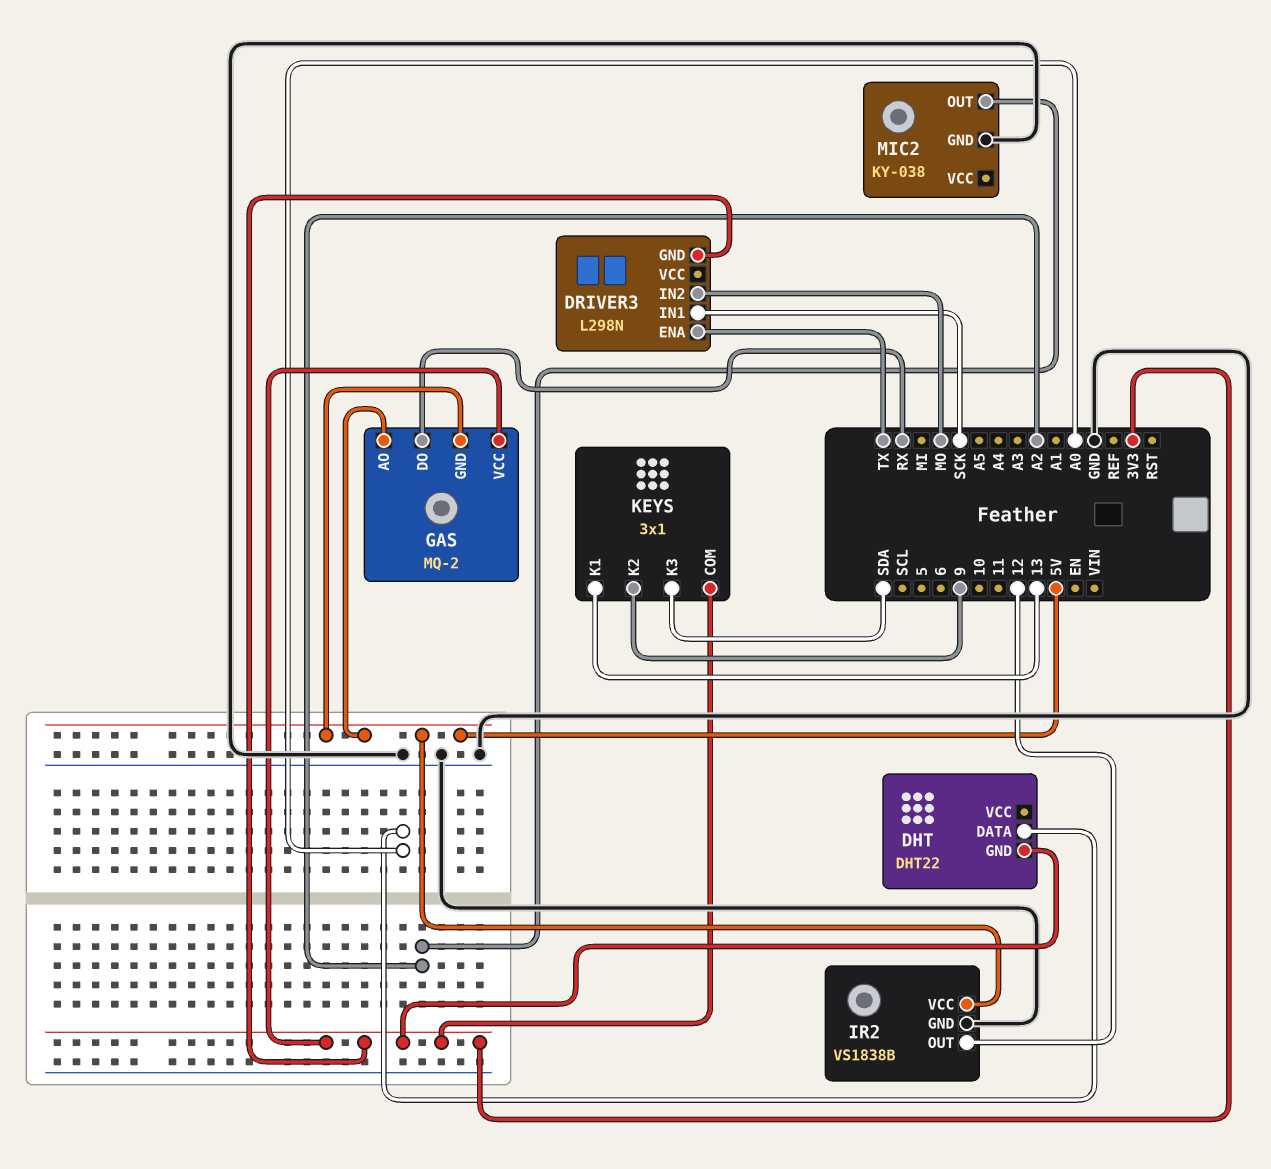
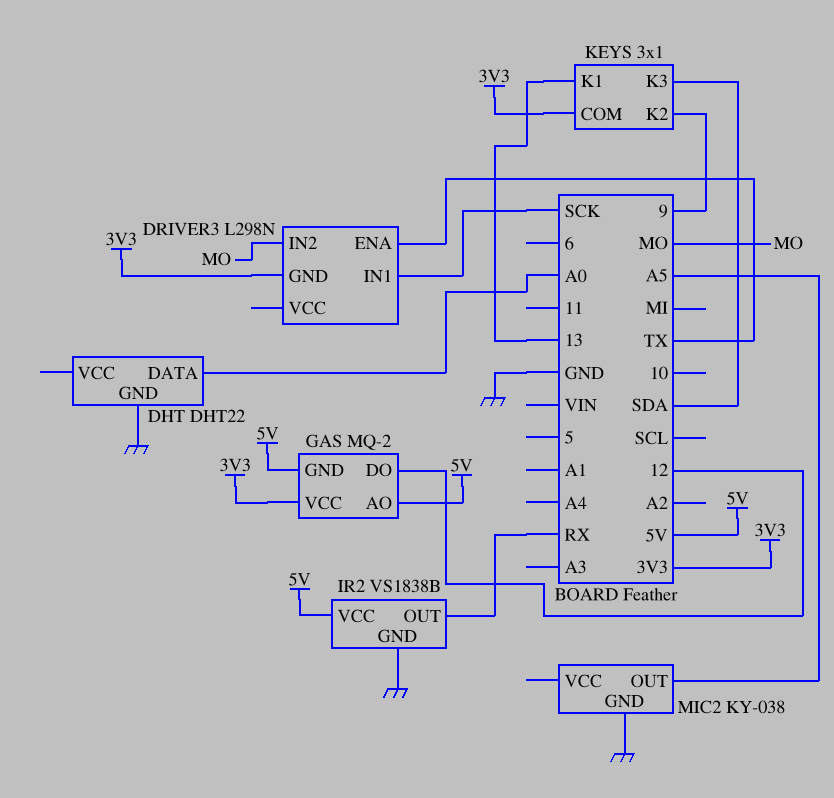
DHT pin GND: 3V3 -> GND
GAS pin DO: RX -> 12
IR2 pin OUT: 12 -> RX
MIC2 pin OUT: A2 -> A5

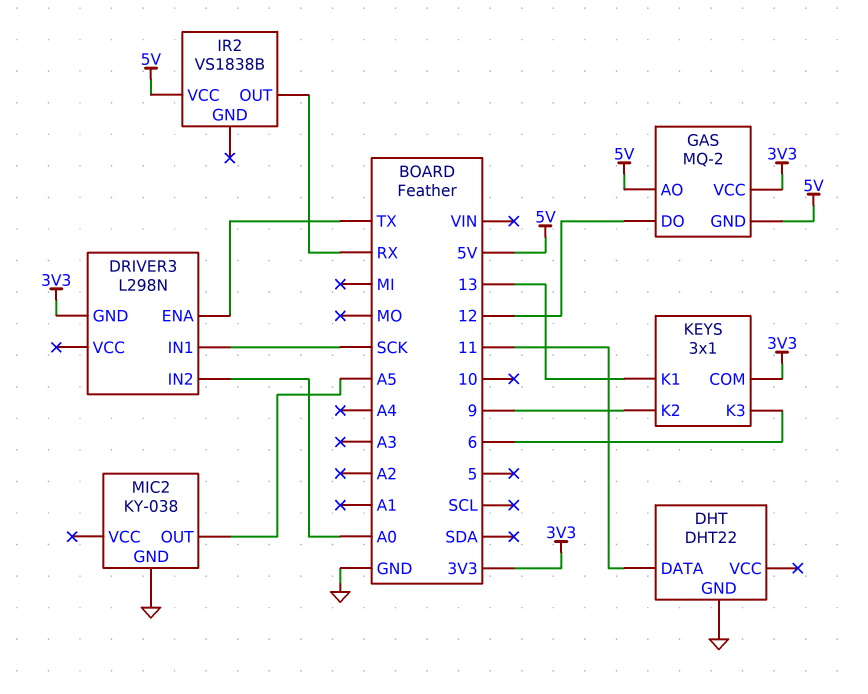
DHT pin DATA: A0 -> 11
DRIVER3 pin IN2: MO -> A0
IR2 pin GND: GND -> none
KEYS pin K3: SDA -> 6

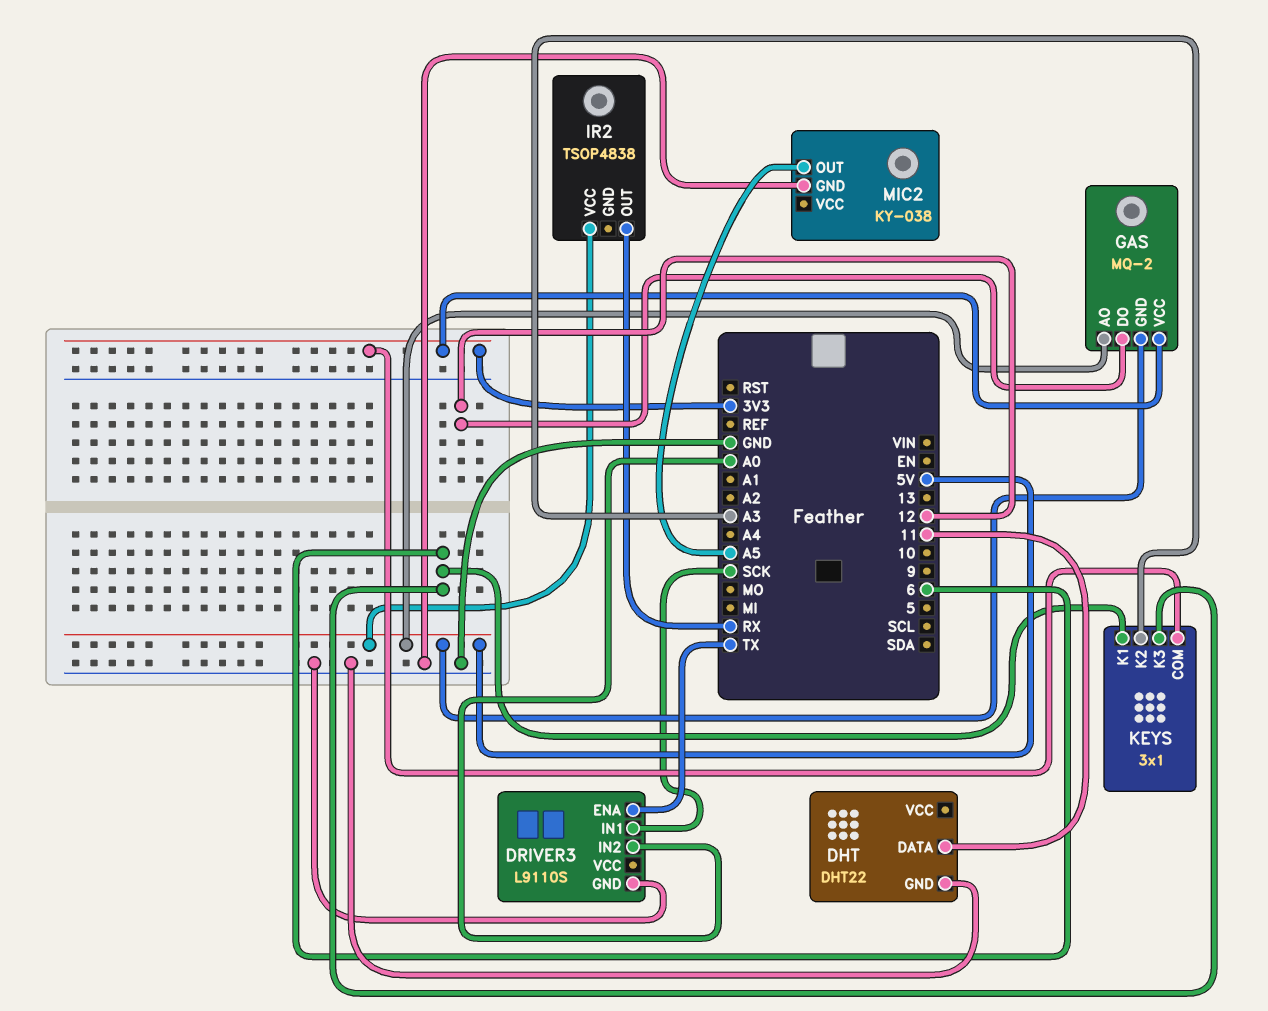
DRIVER3: L298N -> L9110S
DRIVER3 pin GND: 3V3 -> GND
IR2: VS1838B -> TSOP4838
KEYS pin K1: 13 -> 6
KEYS pin K2: 9 -> A3

